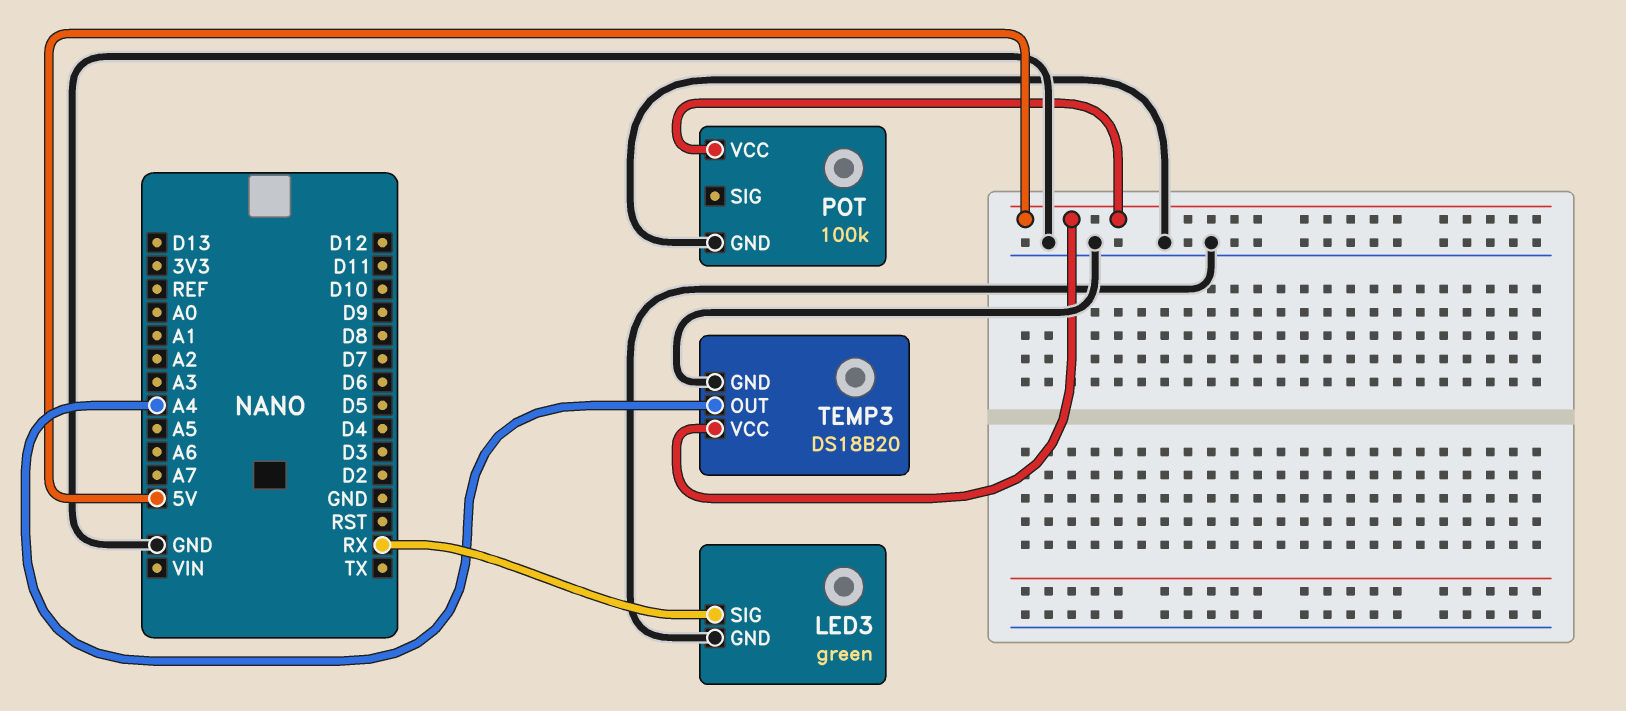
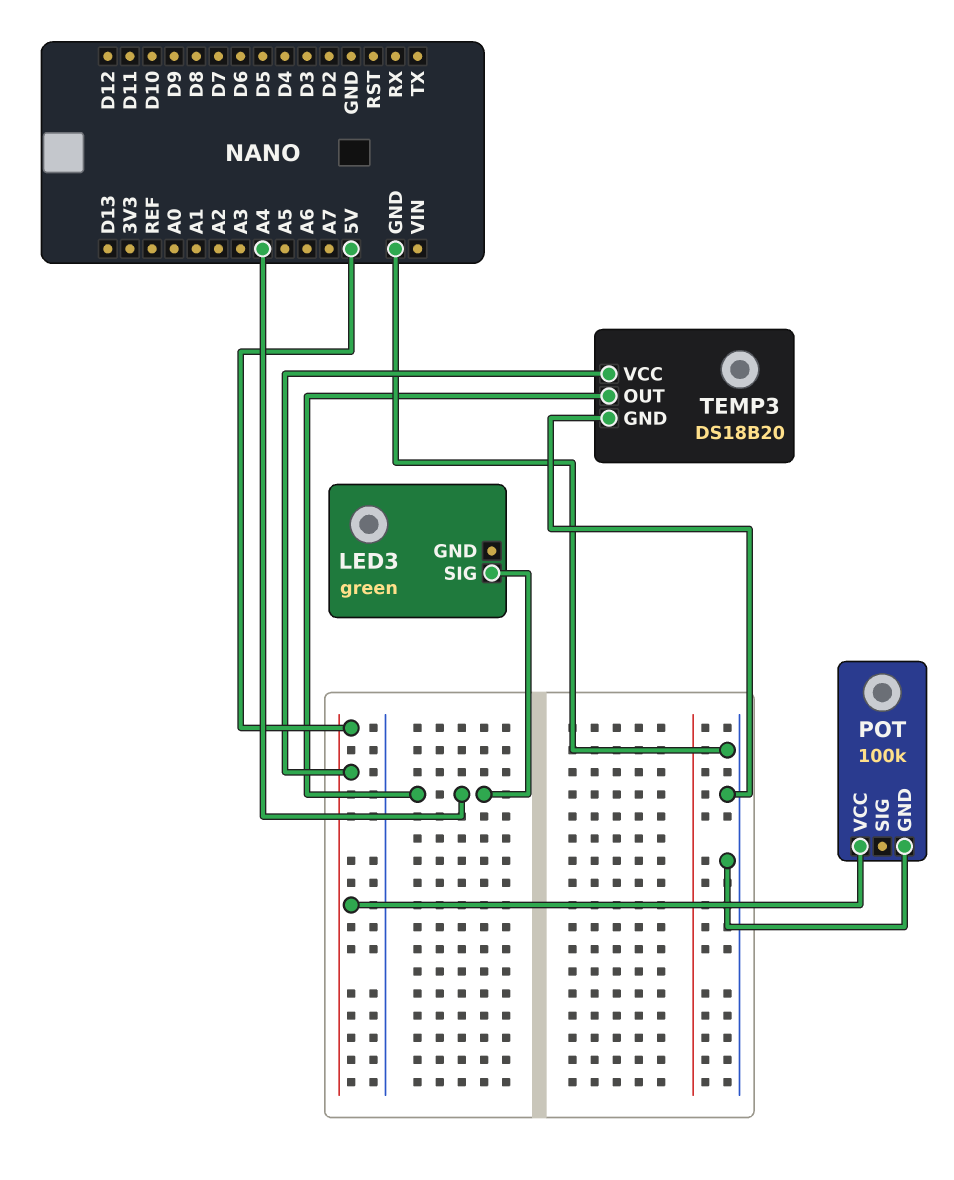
LED3 pin GND: GND -> none
LED3 pin SIG: RX -> A4

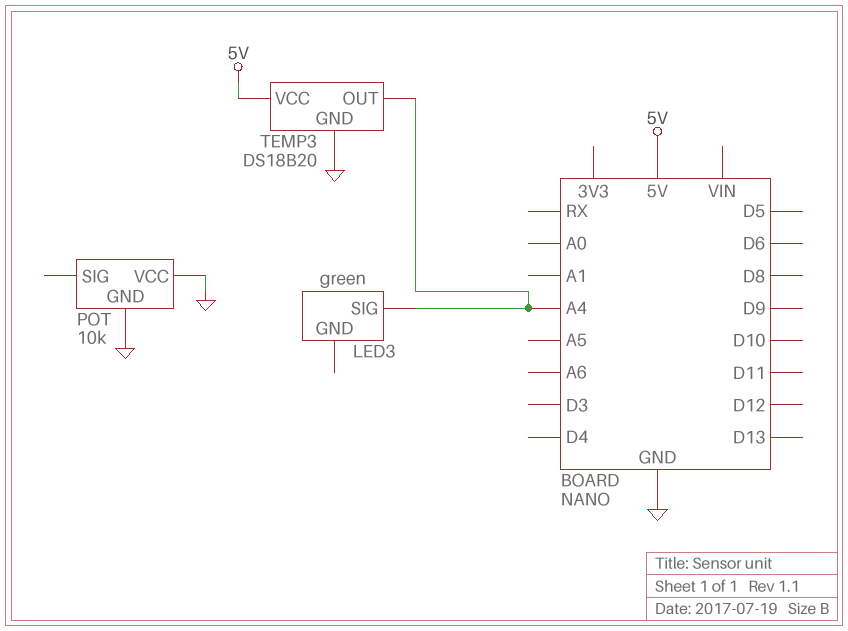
POT: 100k -> 10k
POT pin VCC: 5V -> GND

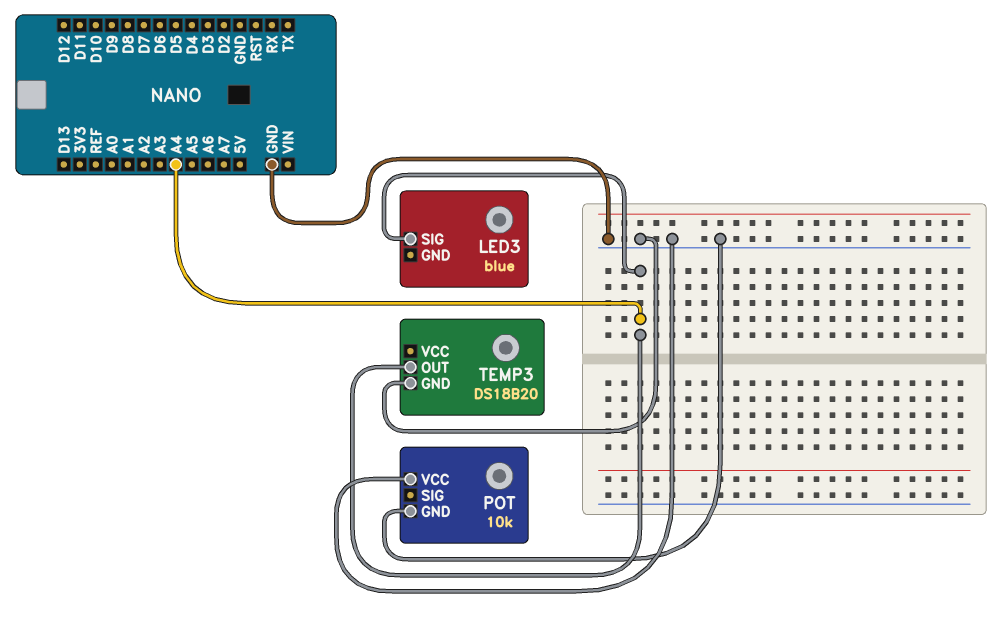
LED3: green -> blue
TEMP3 pin VCC: 5V -> none

